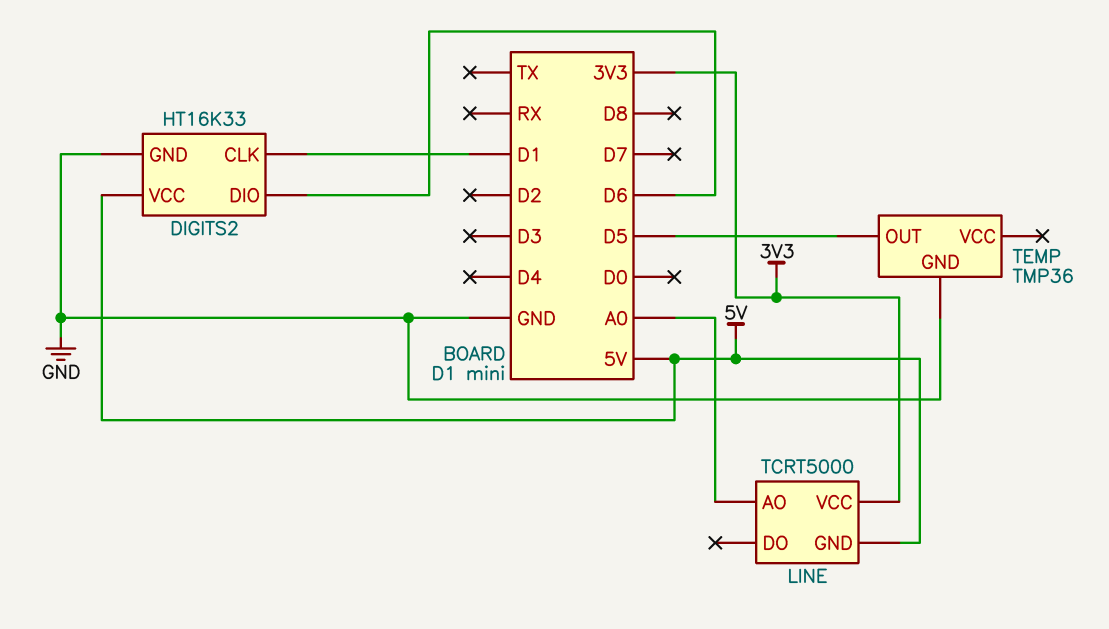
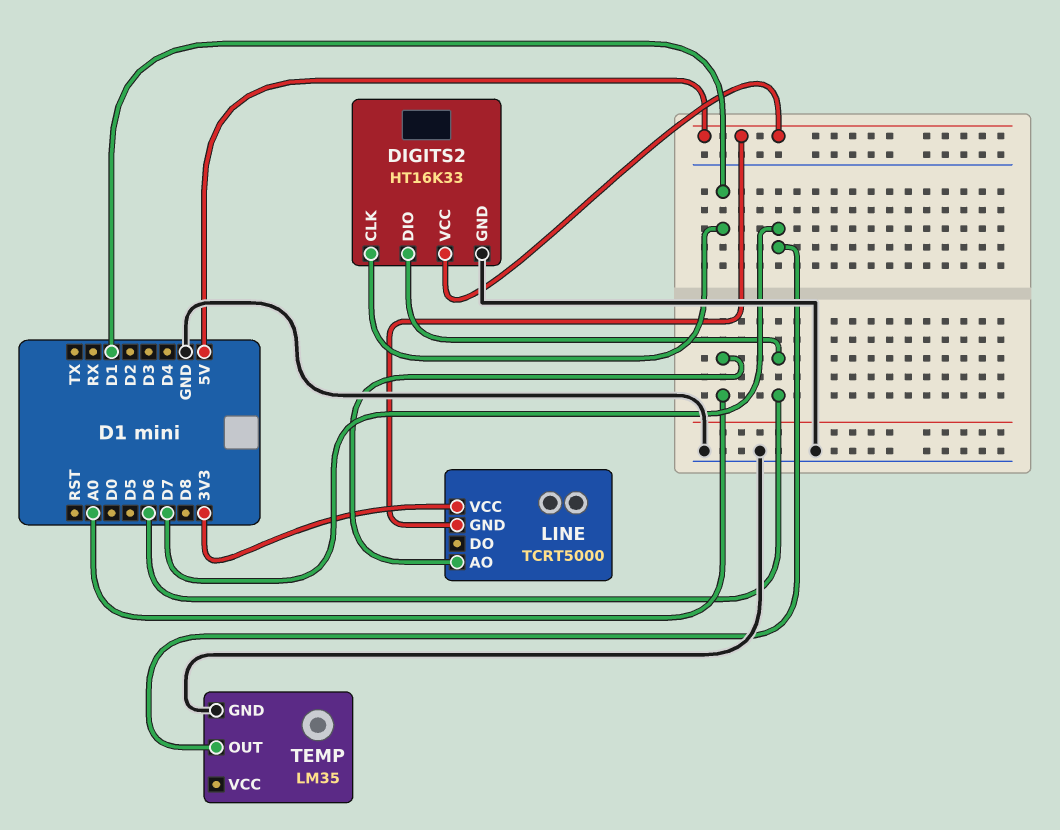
TEMP: TMP36 -> LM35
TEMP pin OUT: D5 -> D7

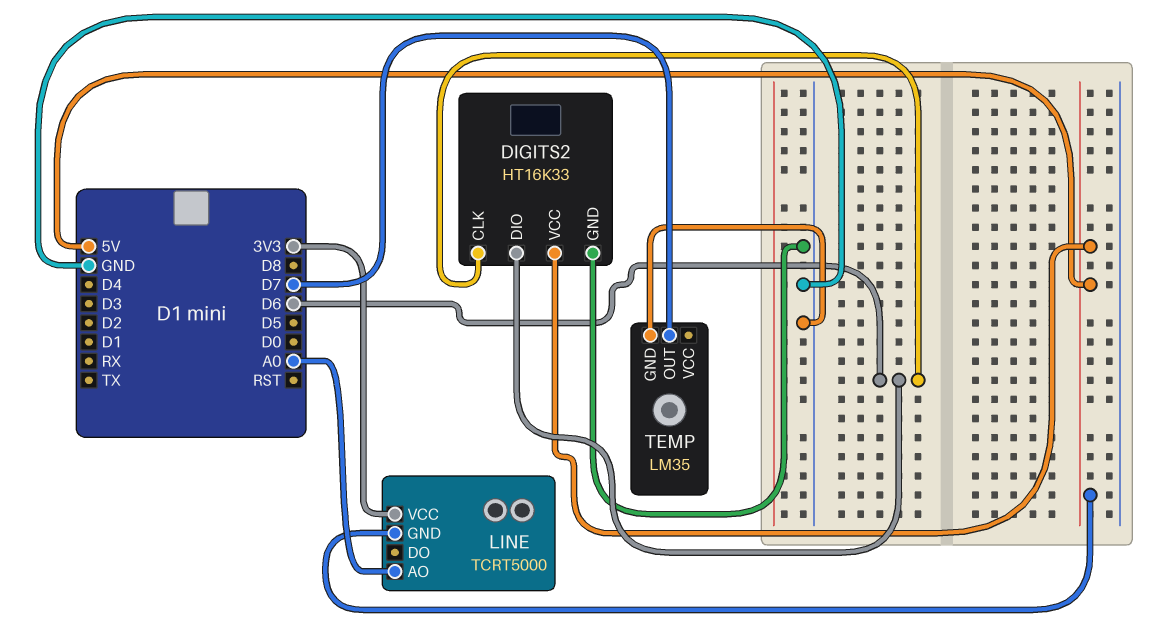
DIGITS2 pin CLK: D1 -> D6

